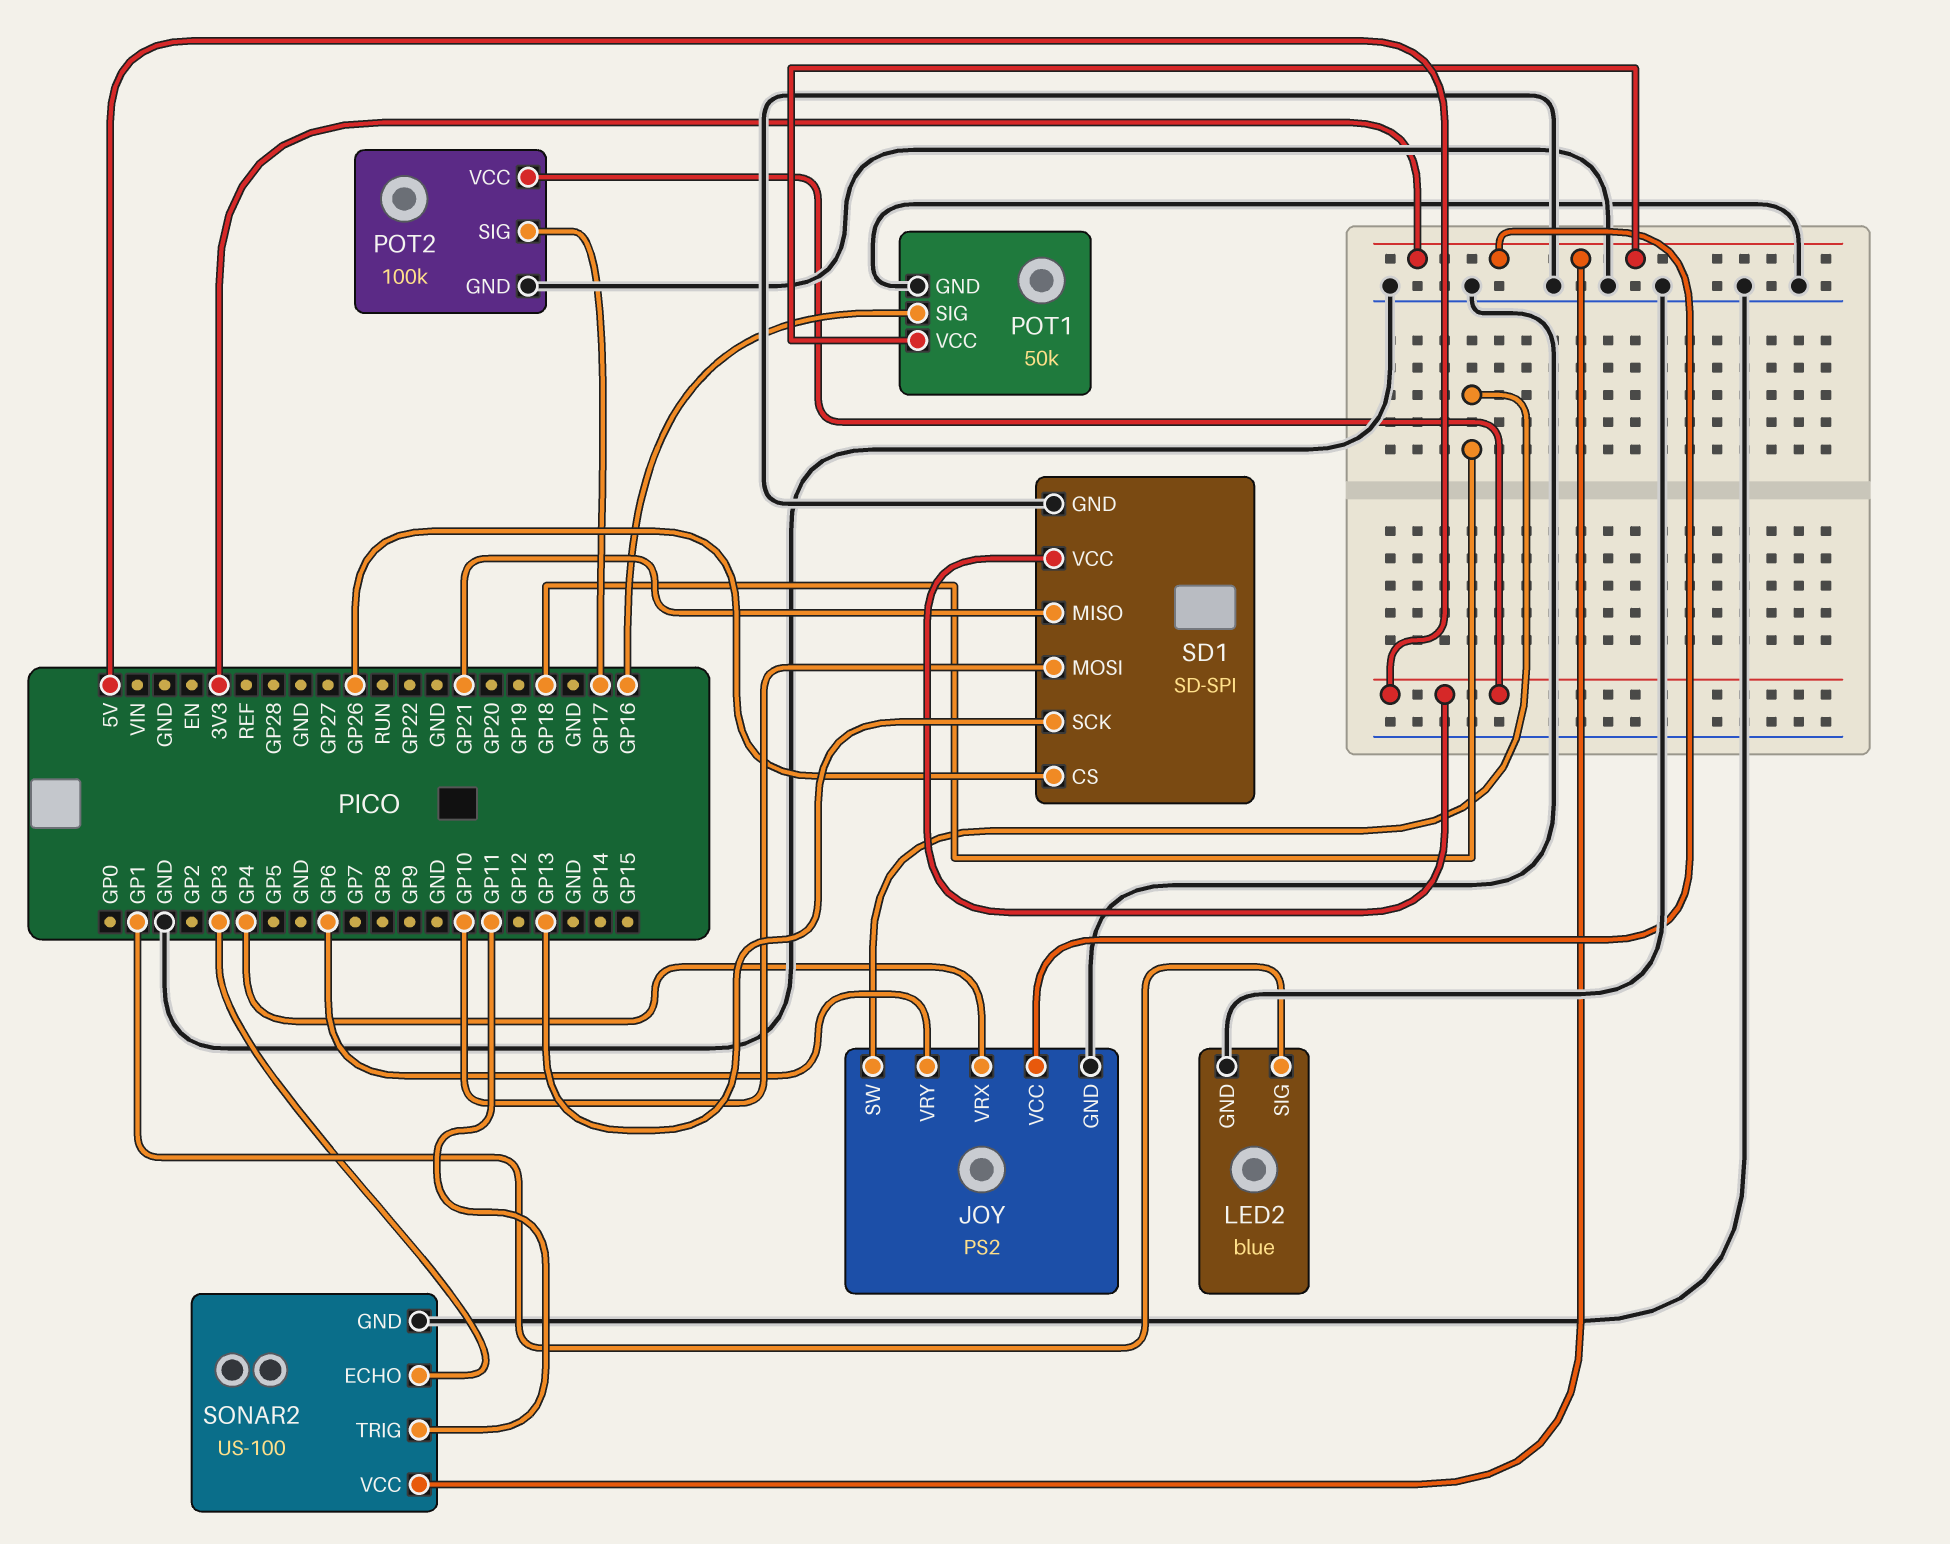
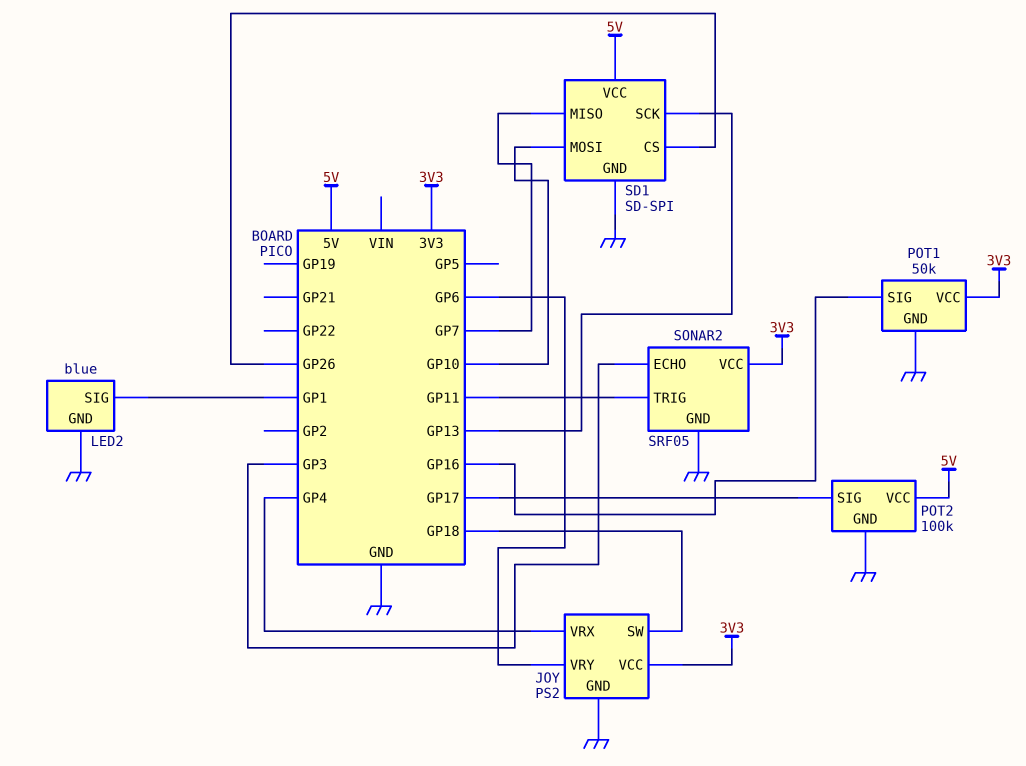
SD1 pin MISO: GP21 -> GP7
SONAR2: US-100 -> SRF05

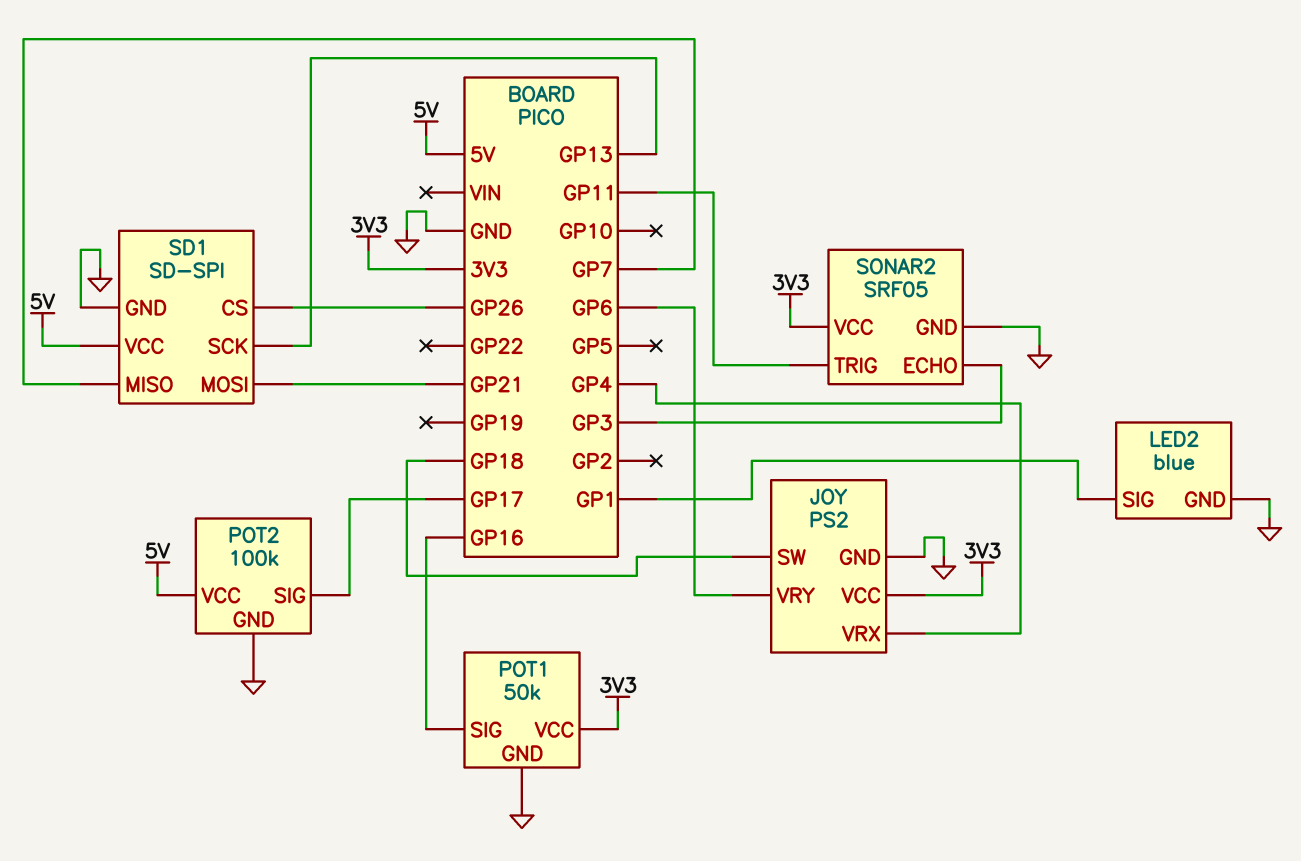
SD1 pin MOSI: GP10 -> GP21

